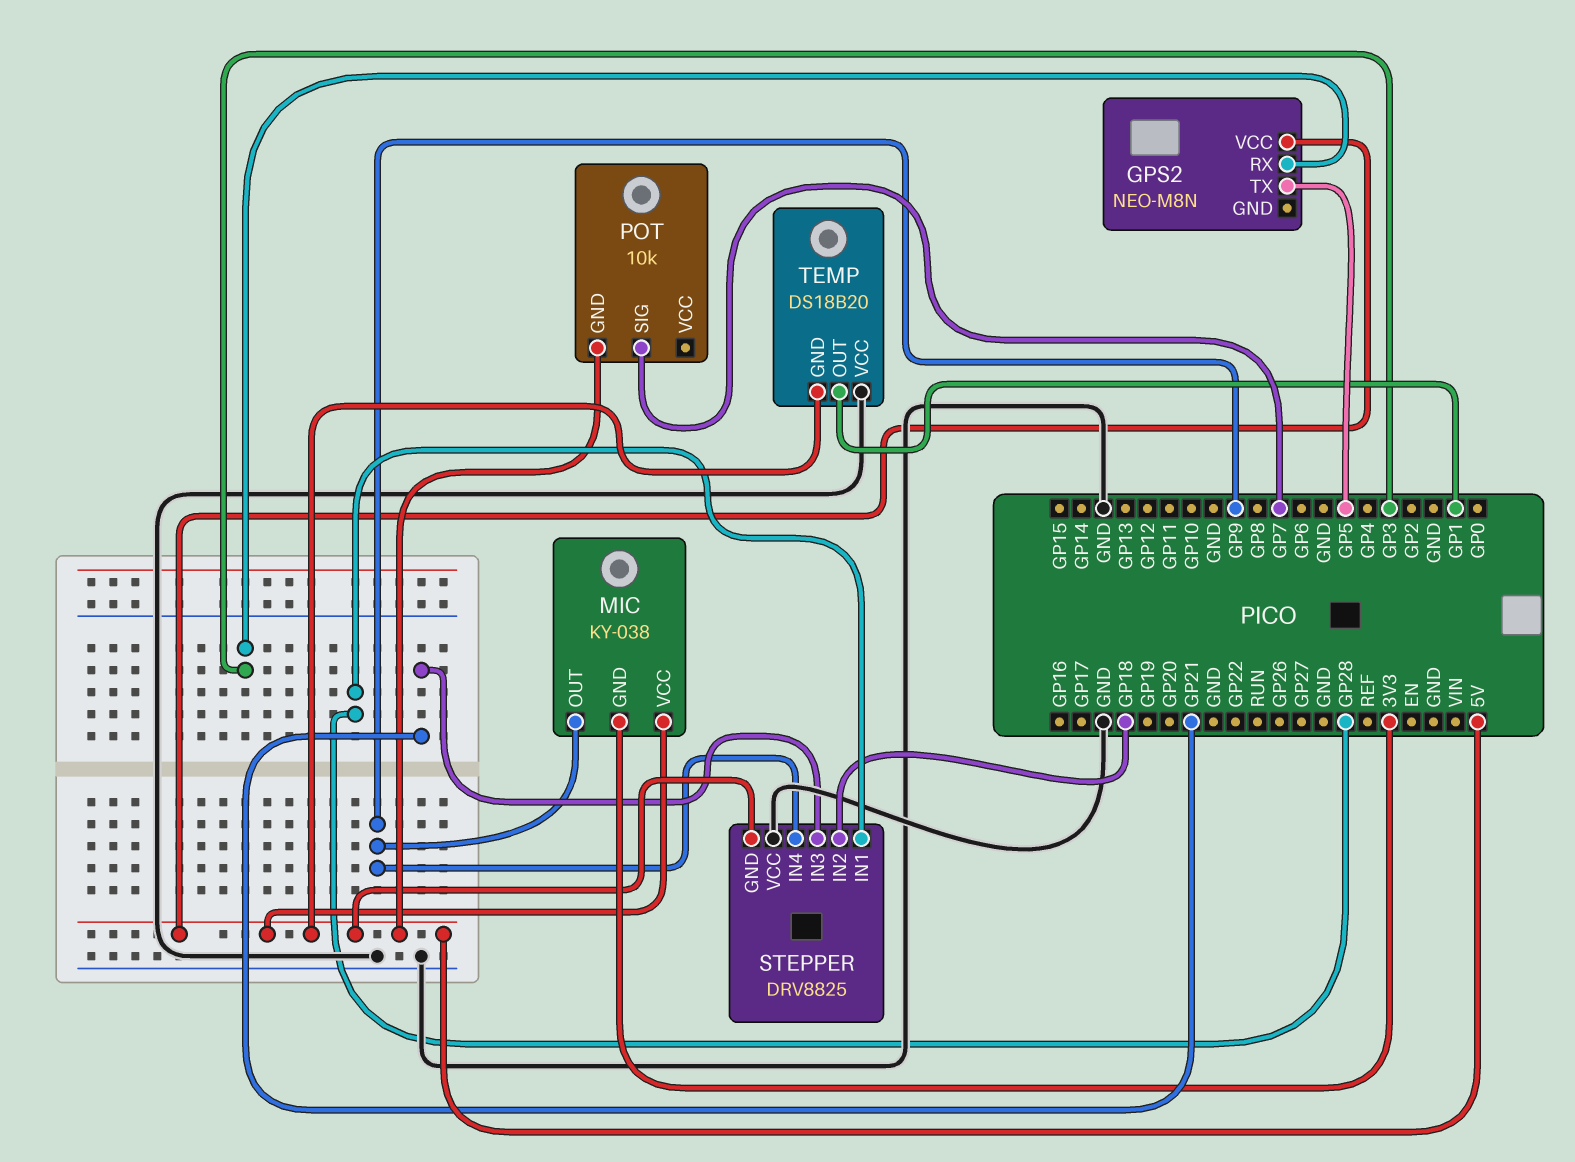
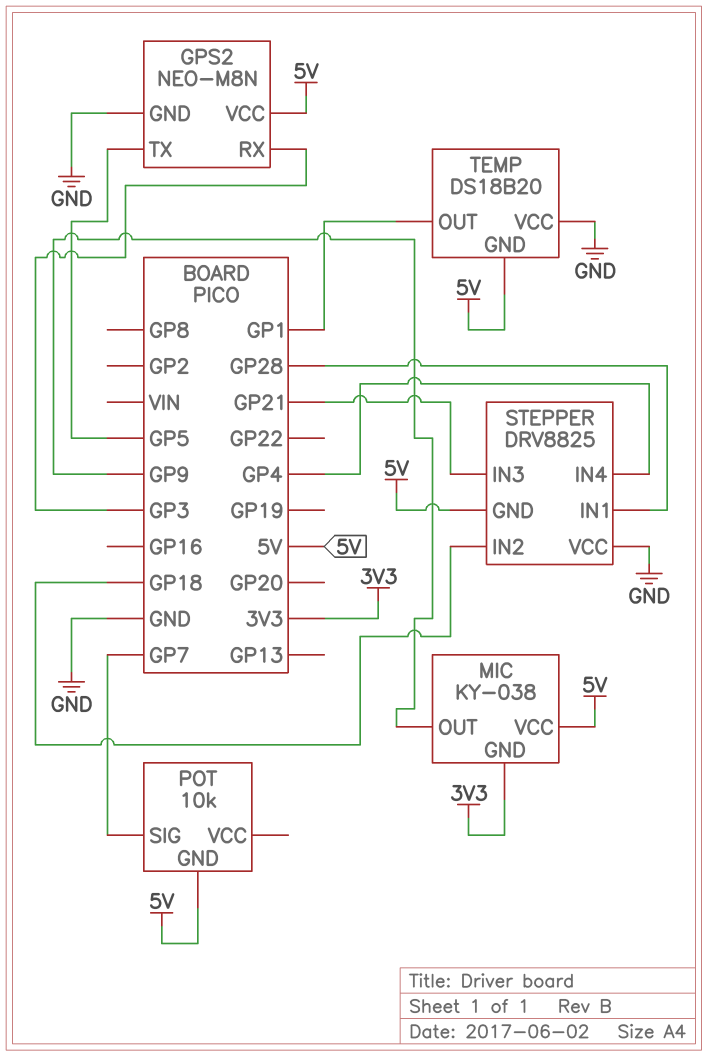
GPS2 pin GND: none -> GND
STEPPER pin IN4: GP9 -> GP4

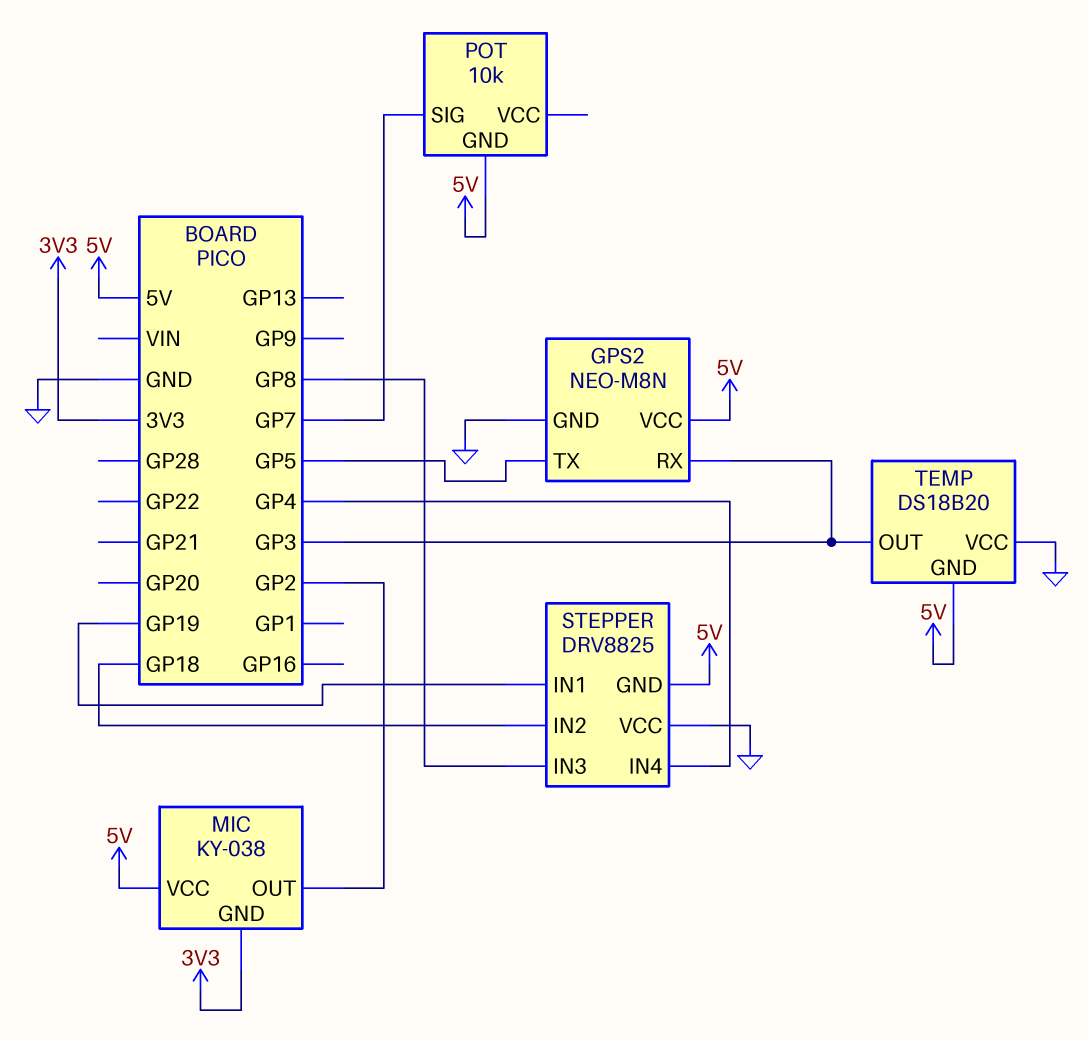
MIC pin OUT: GP9 -> GP2
STEPPER pin IN1: GP28 -> GP19
STEPPER pin IN3: GP21 -> GP8
TEMP pin OUT: GP1 -> GP3

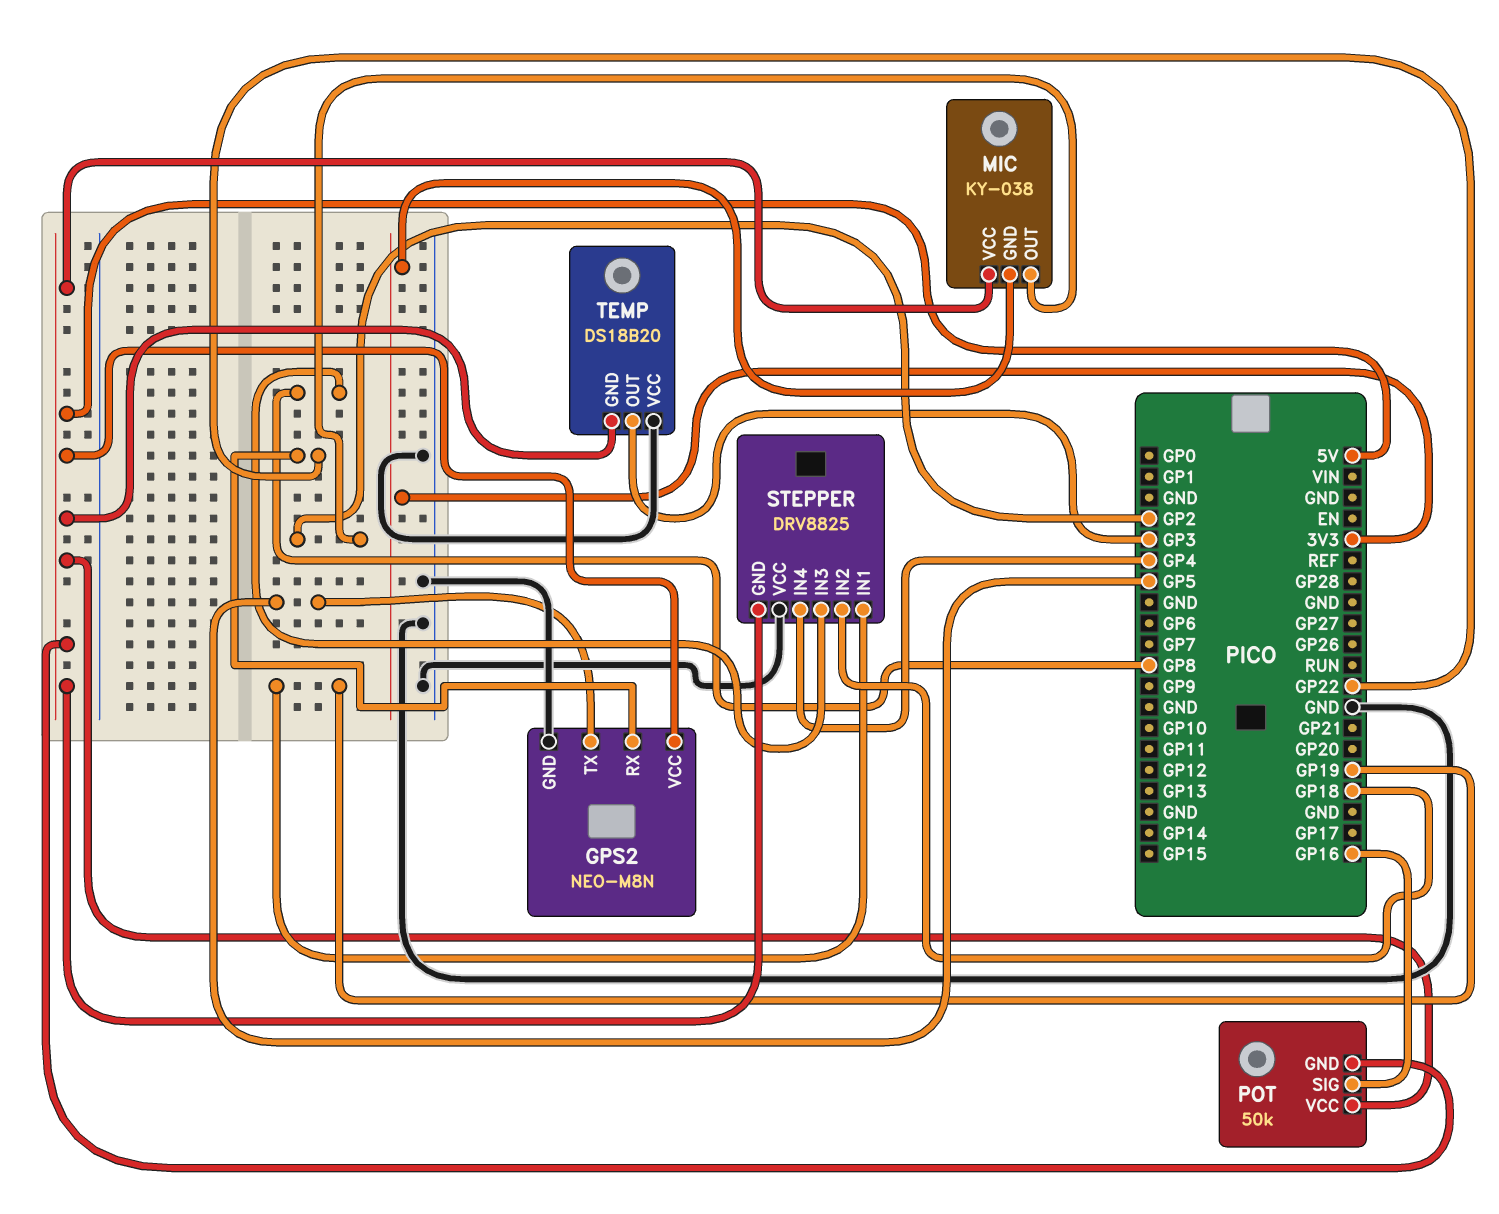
GPS2 pin RX: GP3 -> GP22
POT: 10k -> 50k
POT pin SIG: GP7 -> GP16
POT pin VCC: none -> 5V

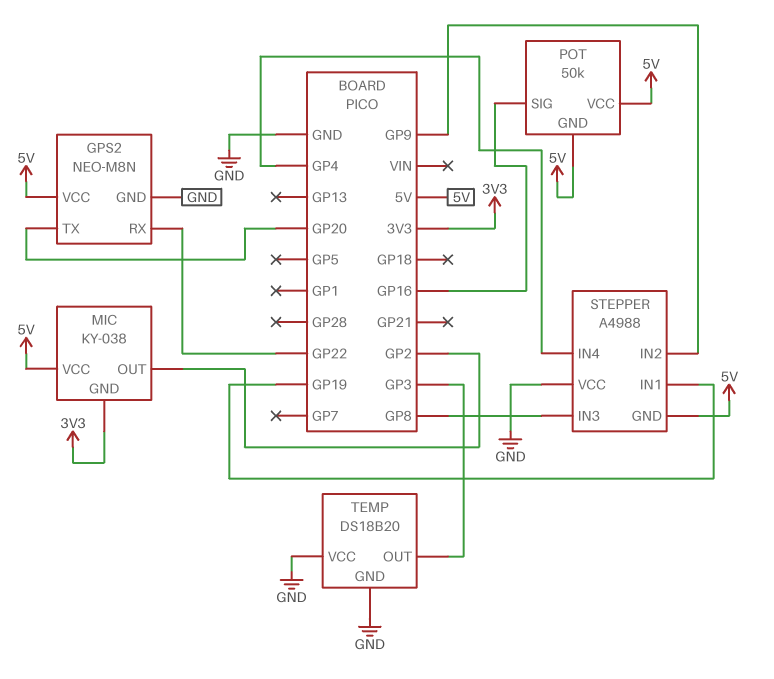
GPS2 pin TX: GP5 -> GP20
STEPPER: DRV8825 -> A4988
STEPPER pin IN2: GP18 -> GP9
TEMP pin GND: 5V -> GND

